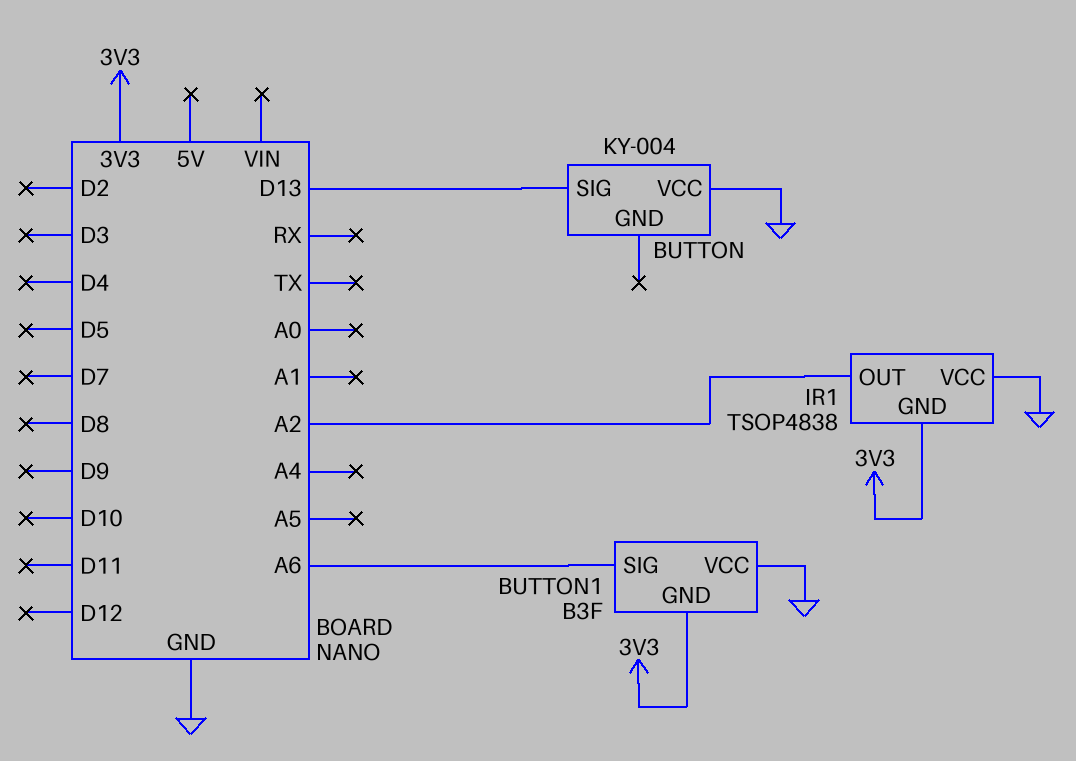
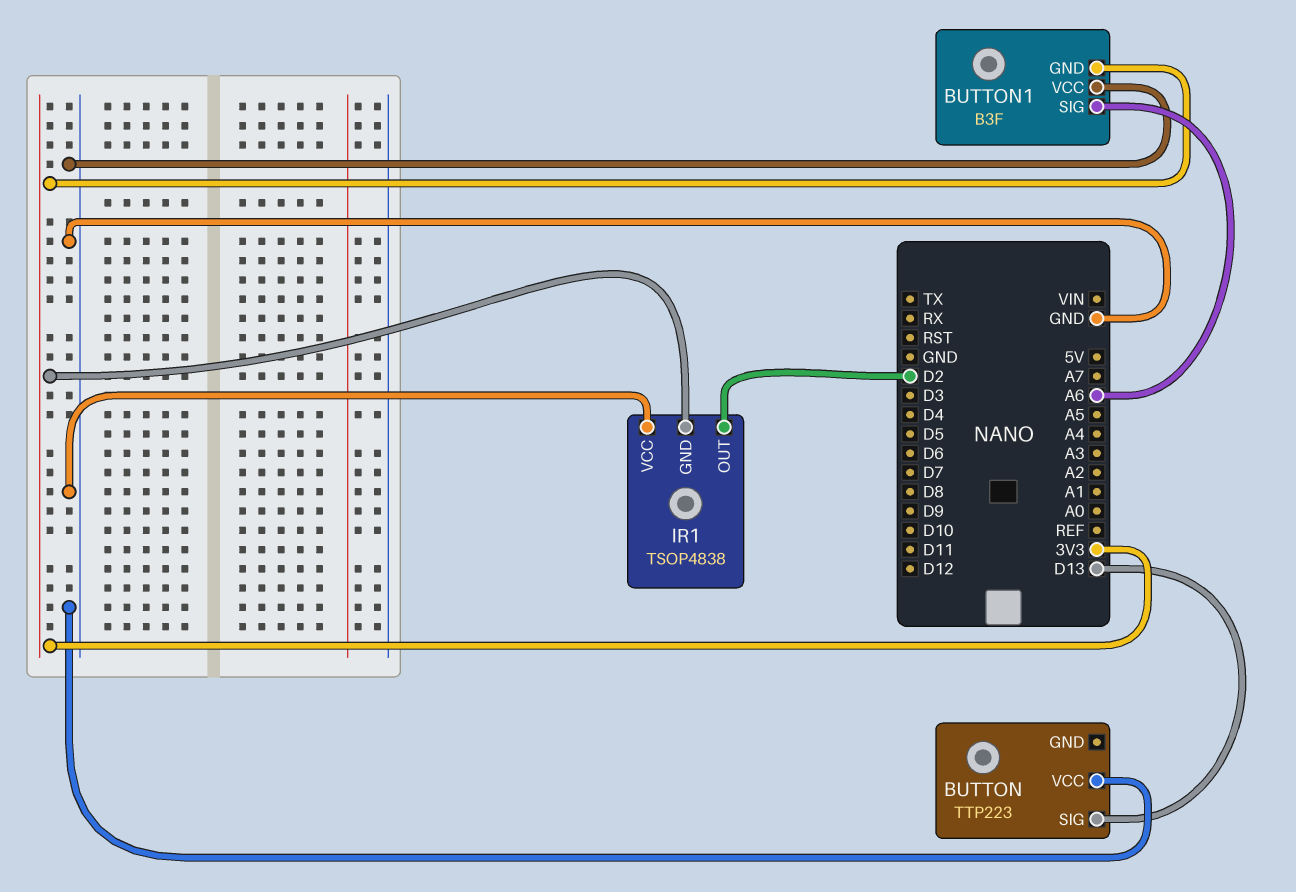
BUTTON: KY-004 -> TTP223
IR1 pin OUT: A2 -> D2

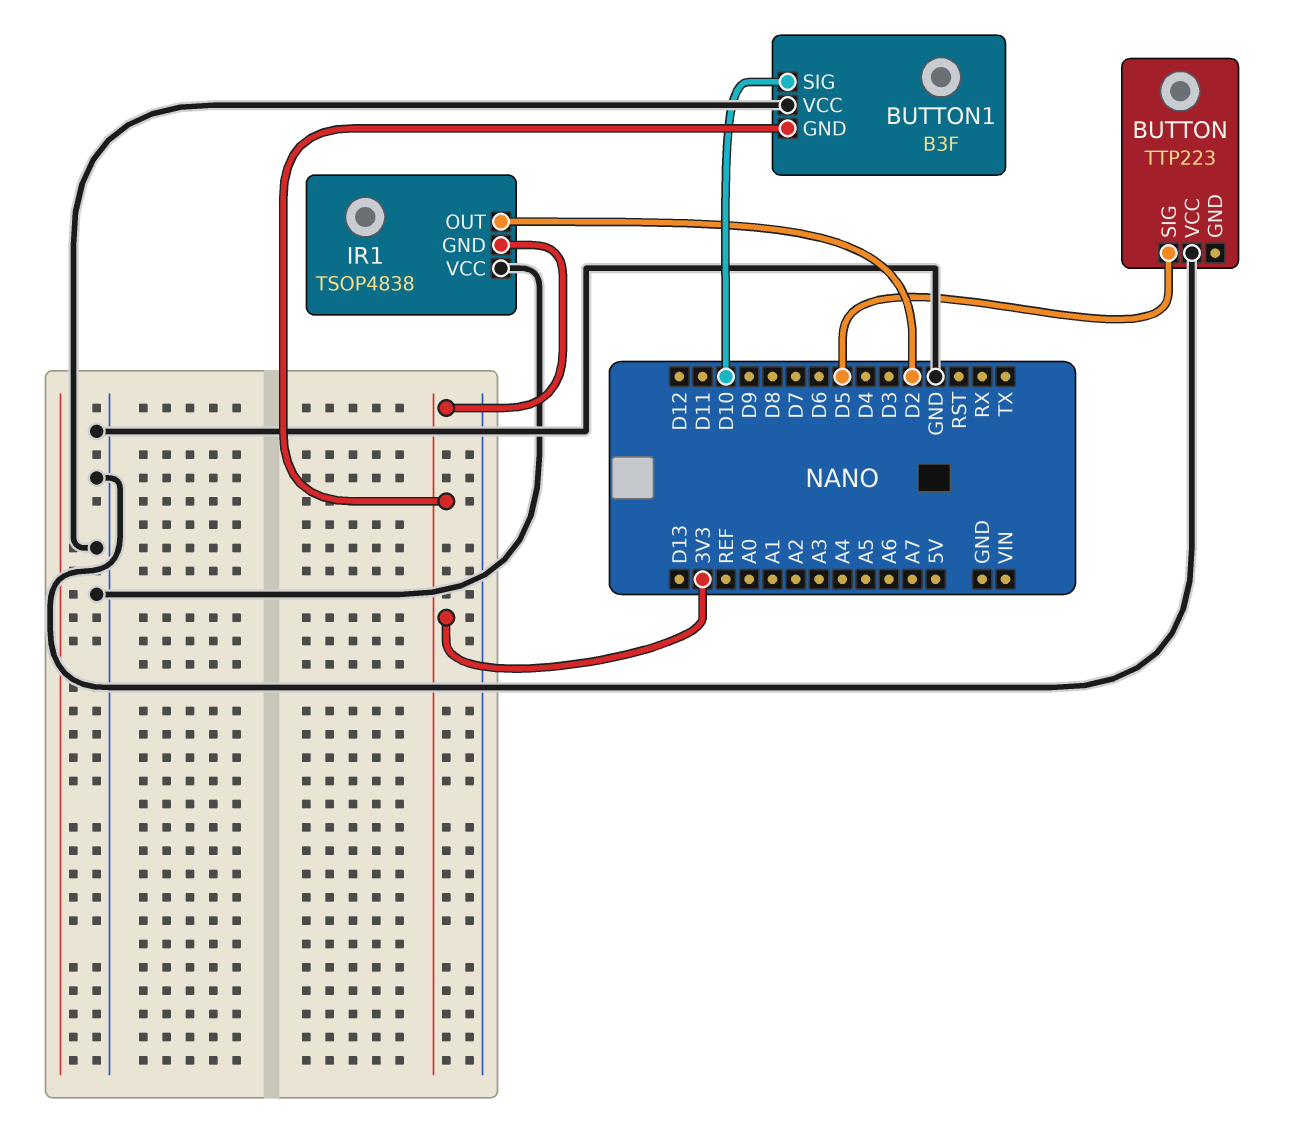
BUTTON pin SIG: D13 -> D5
BUTTON1 pin SIG: A6 -> D10

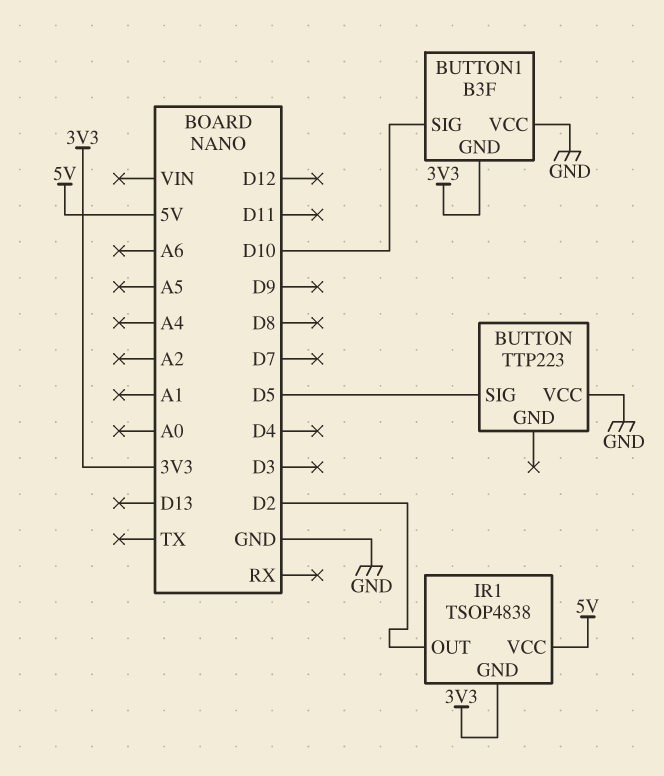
IR1 pin VCC: GND -> 5V

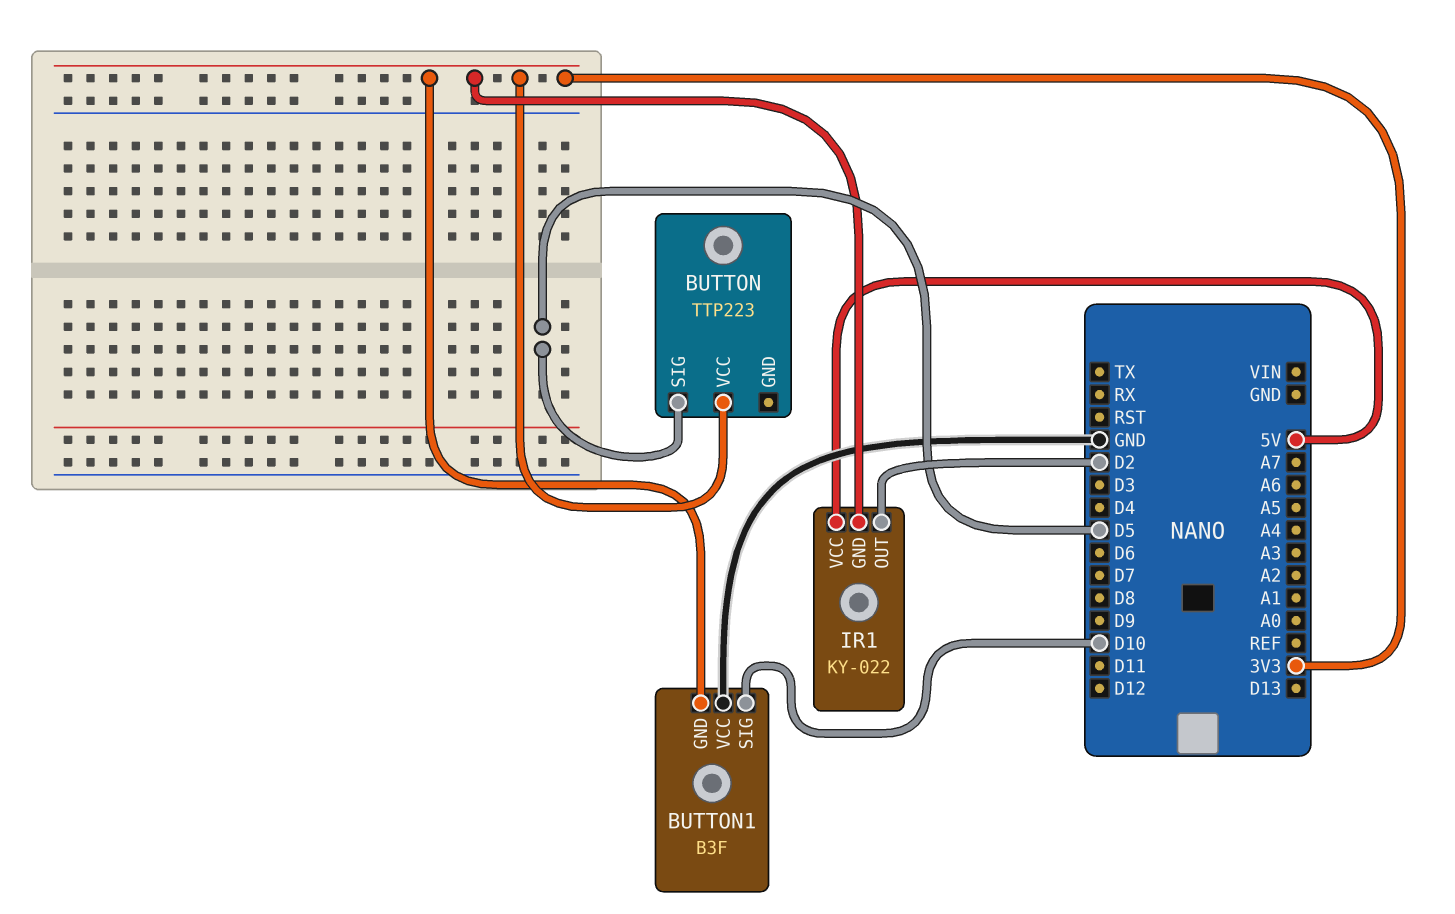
BUTTON pin VCC: GND -> 3V3
IR1: TSOP4838 -> KY-022

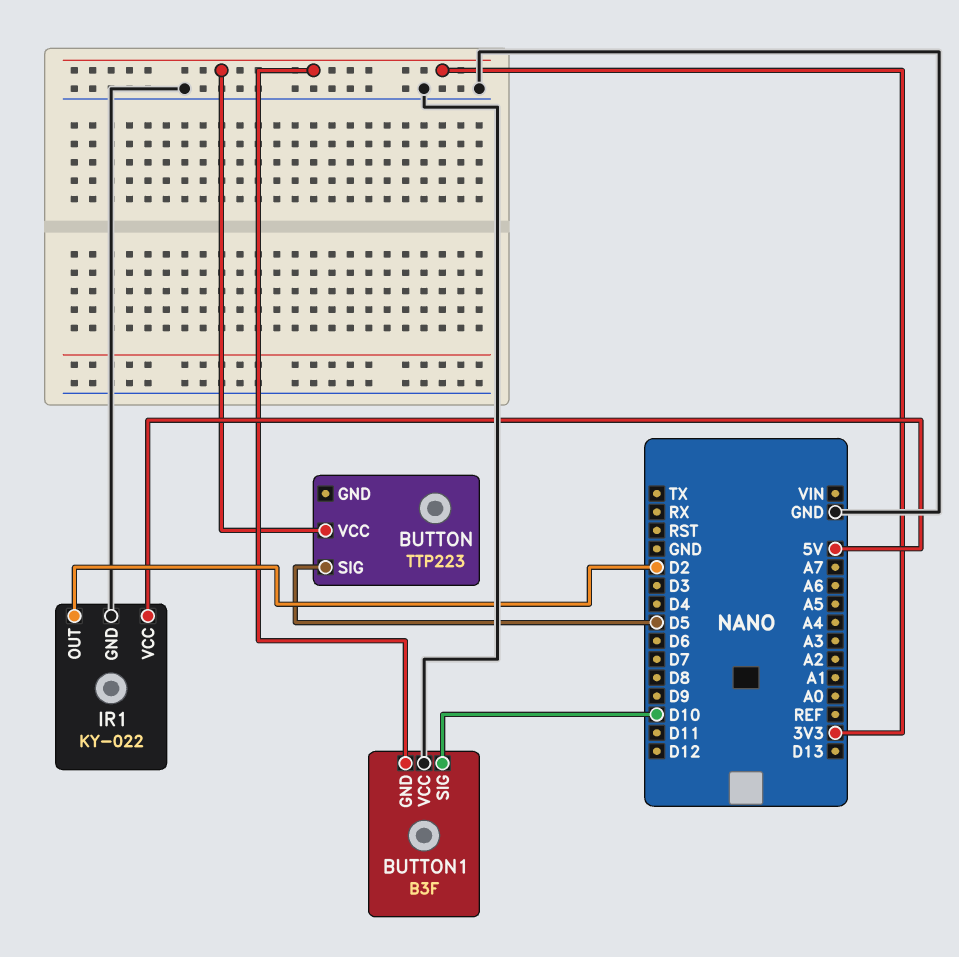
IR1 pin GND: 3V3 -> GND

